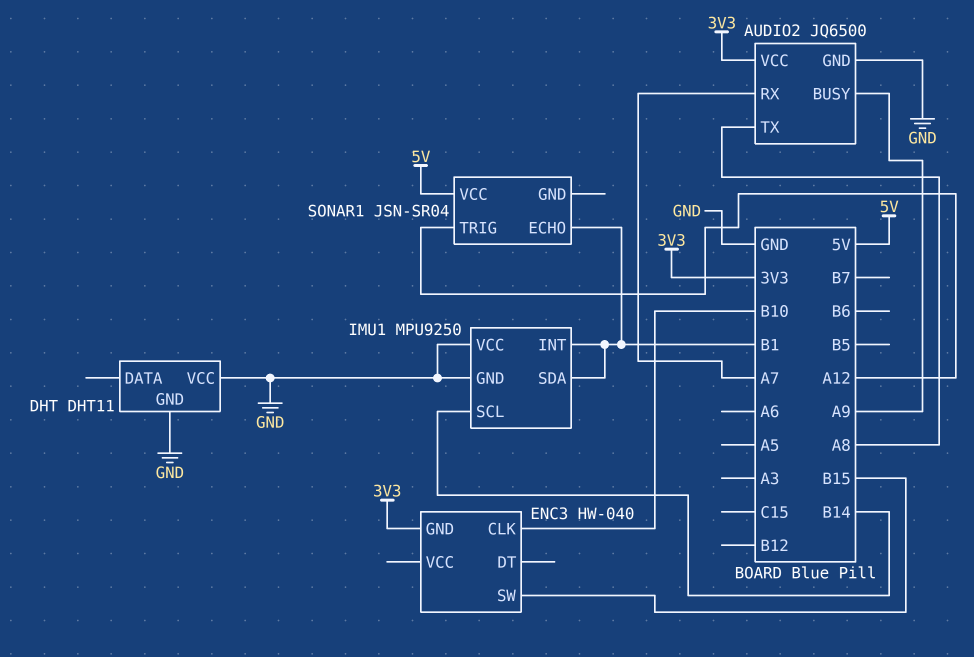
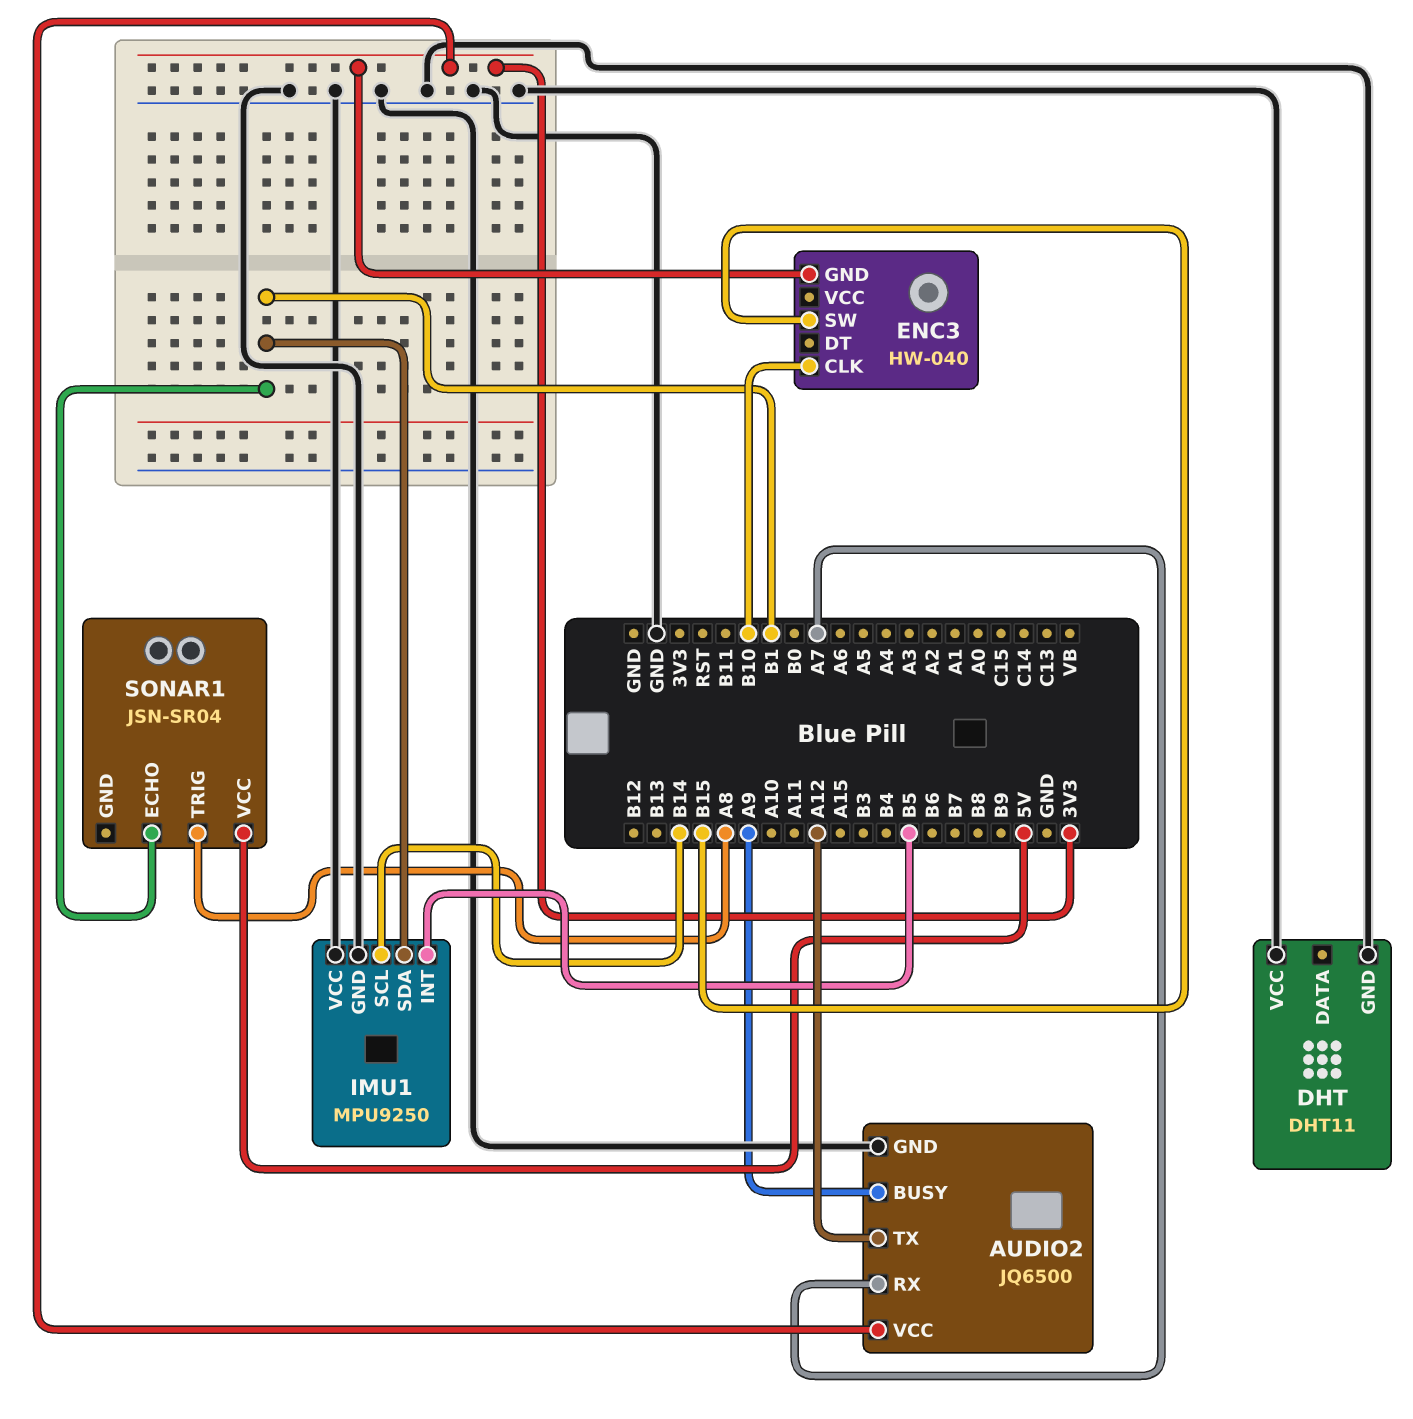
AUDIO2 pin TX: A8 -> A12
IMU1 pin INT: B1 -> B5
SONAR1 pin TRIG: A12 -> A8

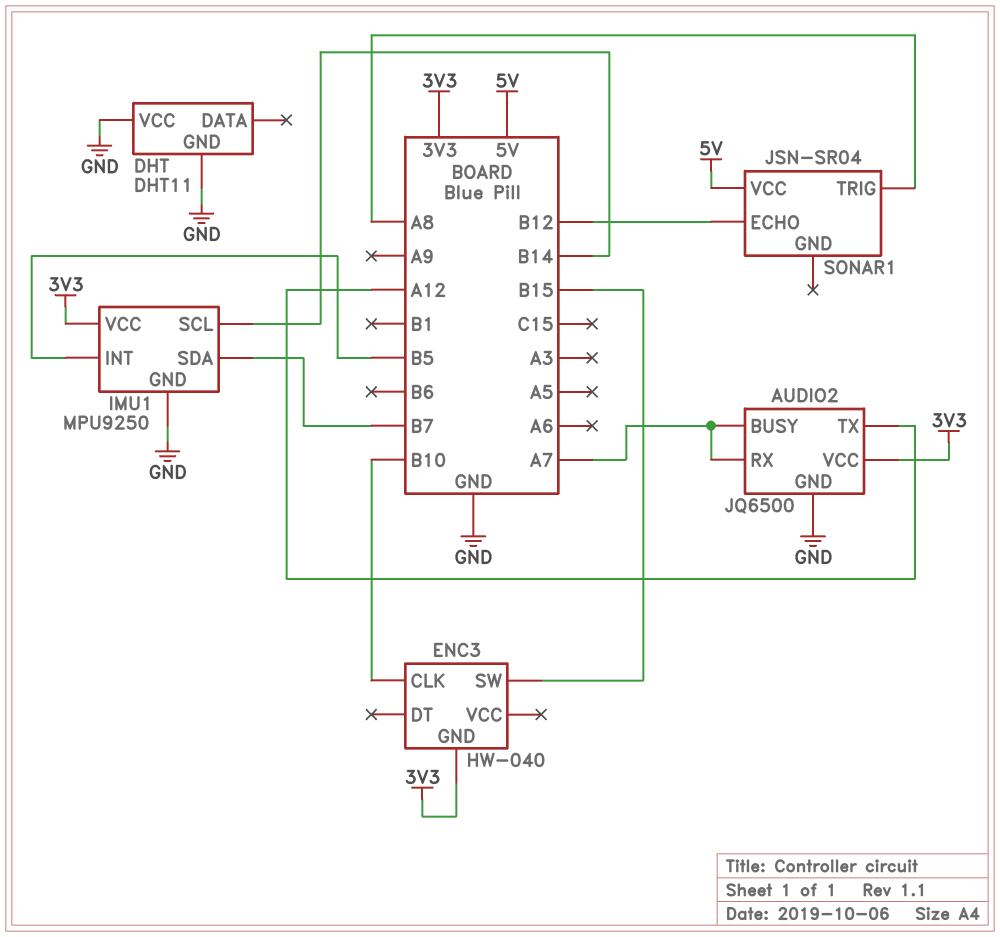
AUDIO2 pin BUSY: A9 -> A7
IMU1 pin SDA: B1 -> B7
IMU1 pin VCC: GND -> 3V3
SONAR1 pin ECHO: B1 -> B12

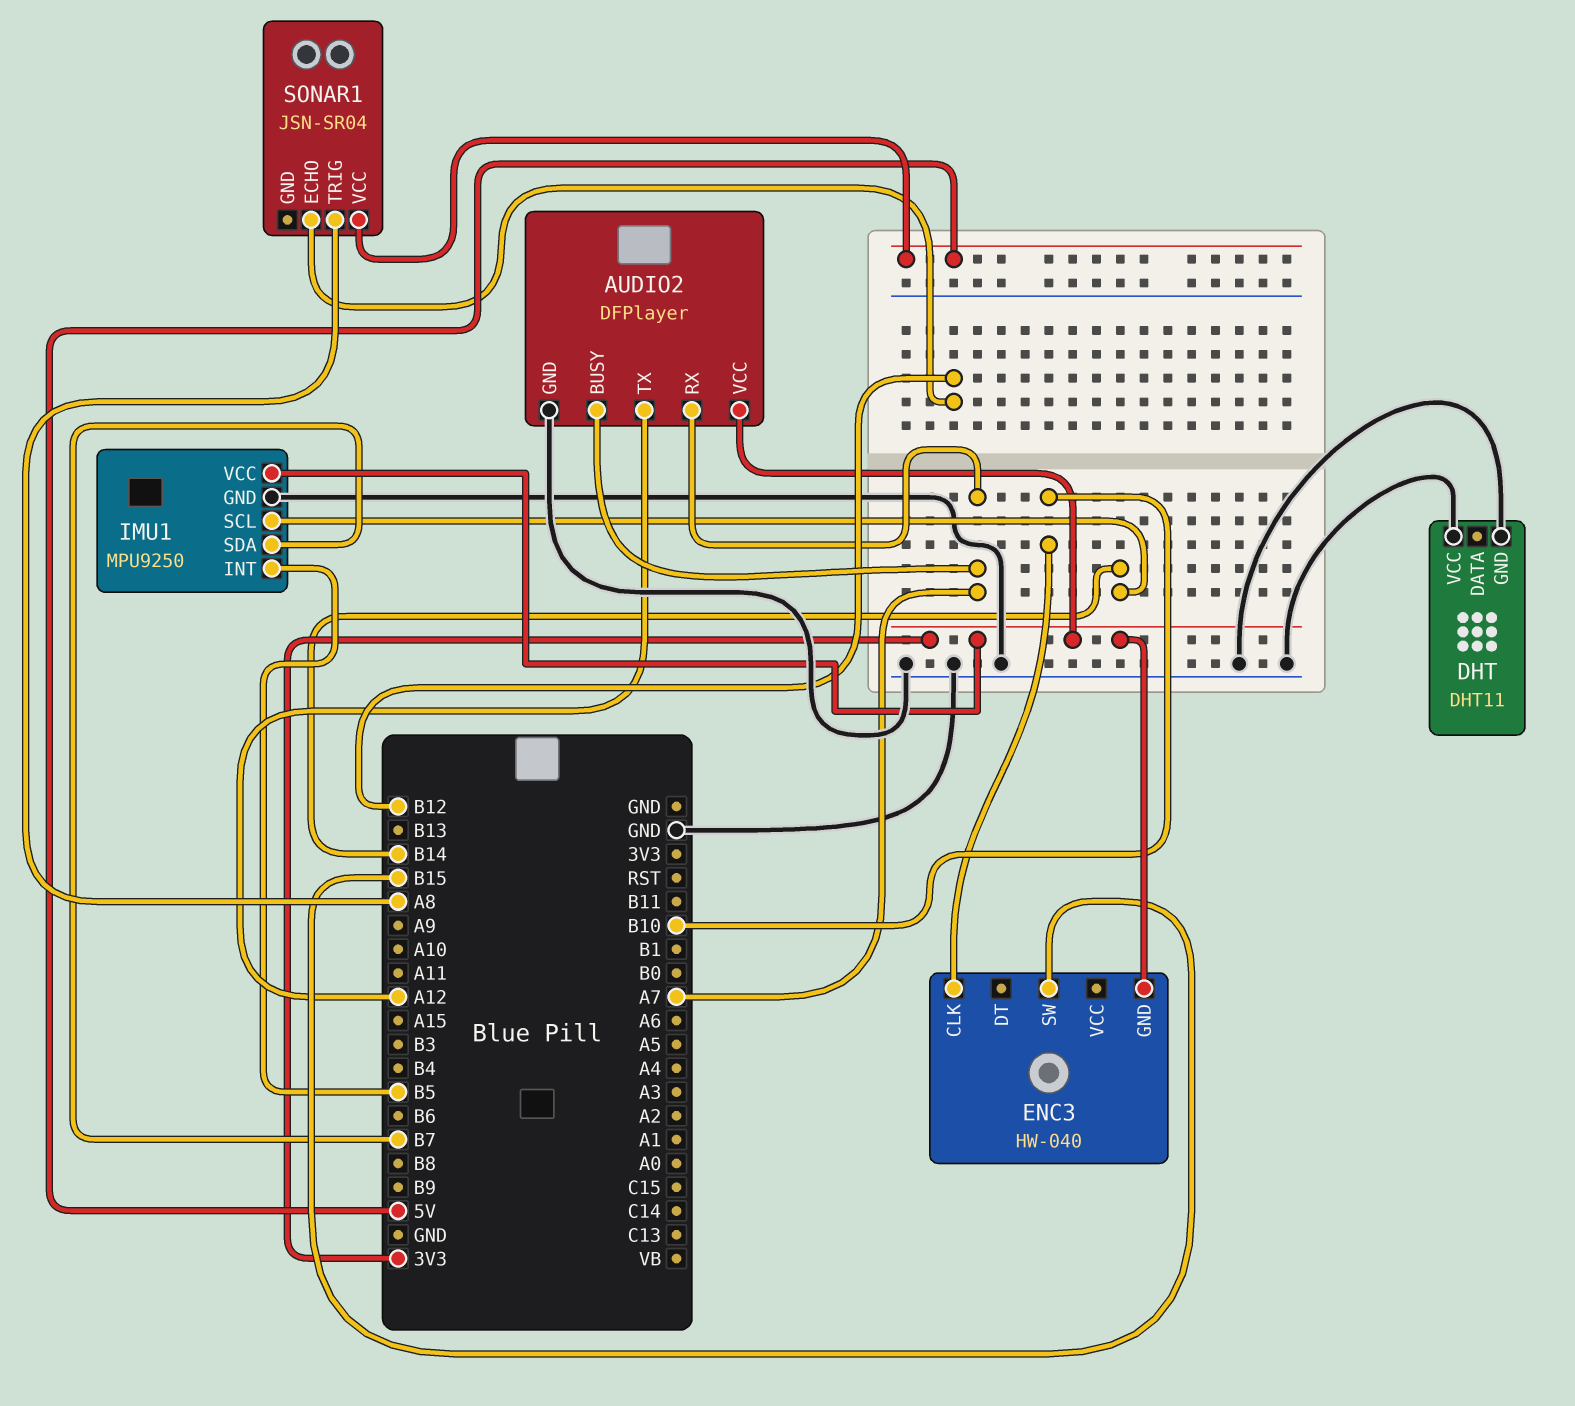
AUDIO2: JQ6500 -> DFPlayer

